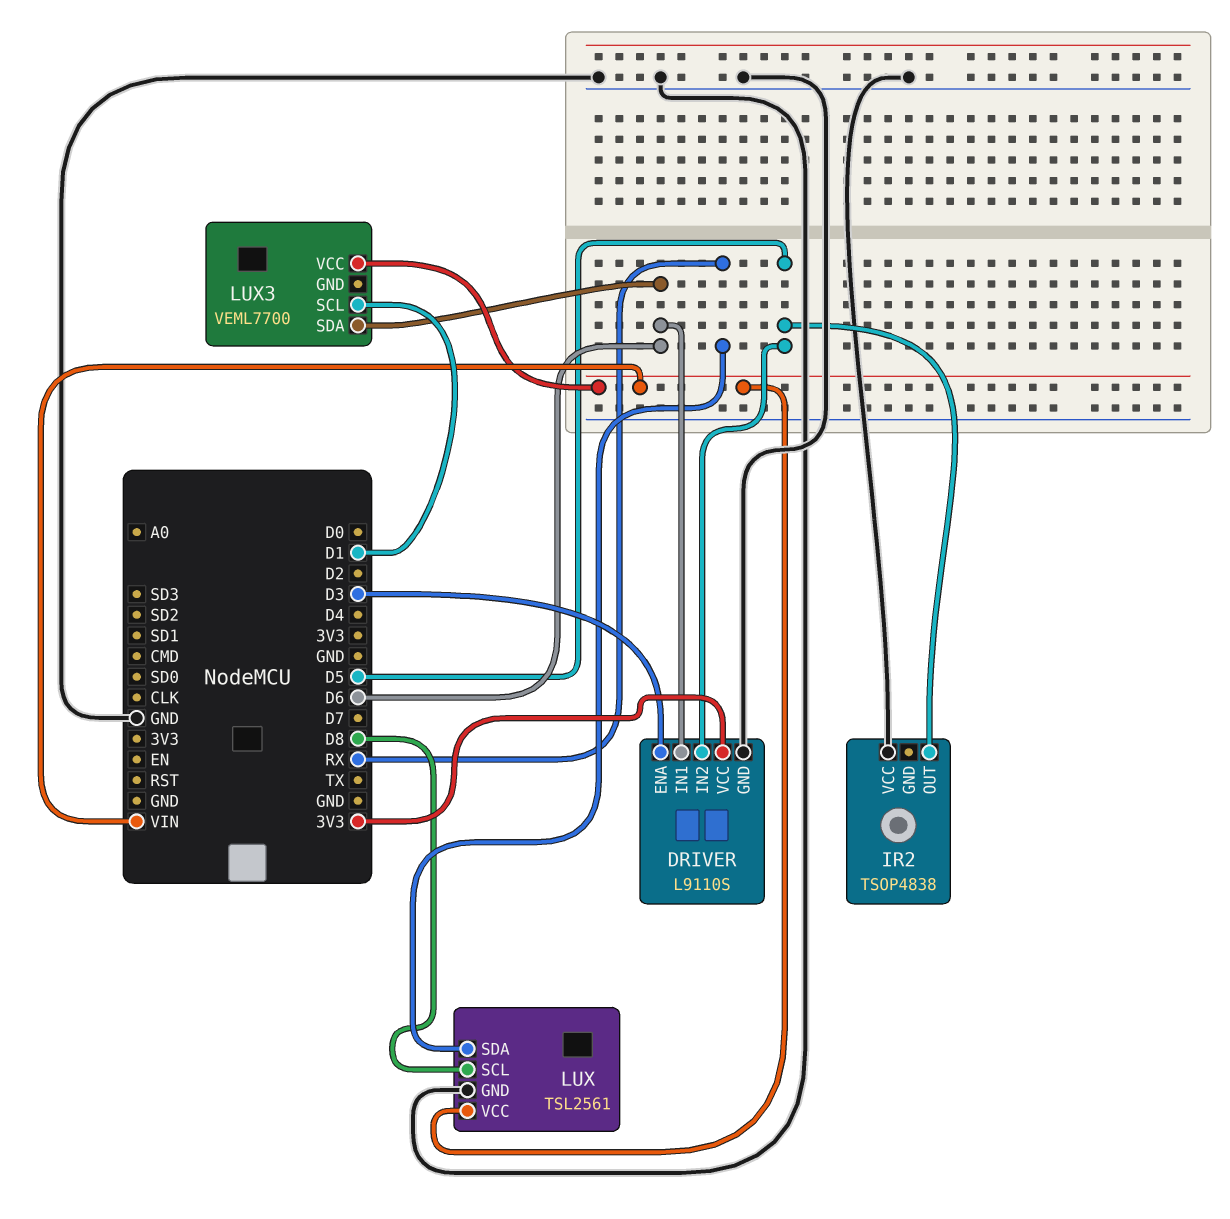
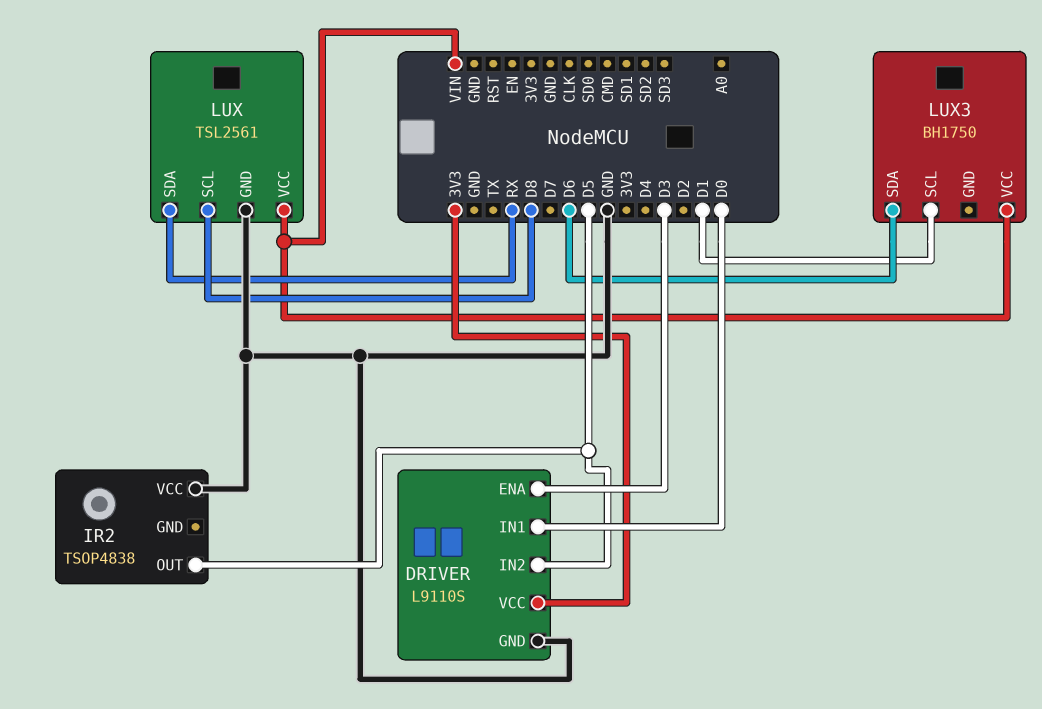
DRIVER pin IN1: D6 -> D0
LUX3: VEML7700 -> BH1750

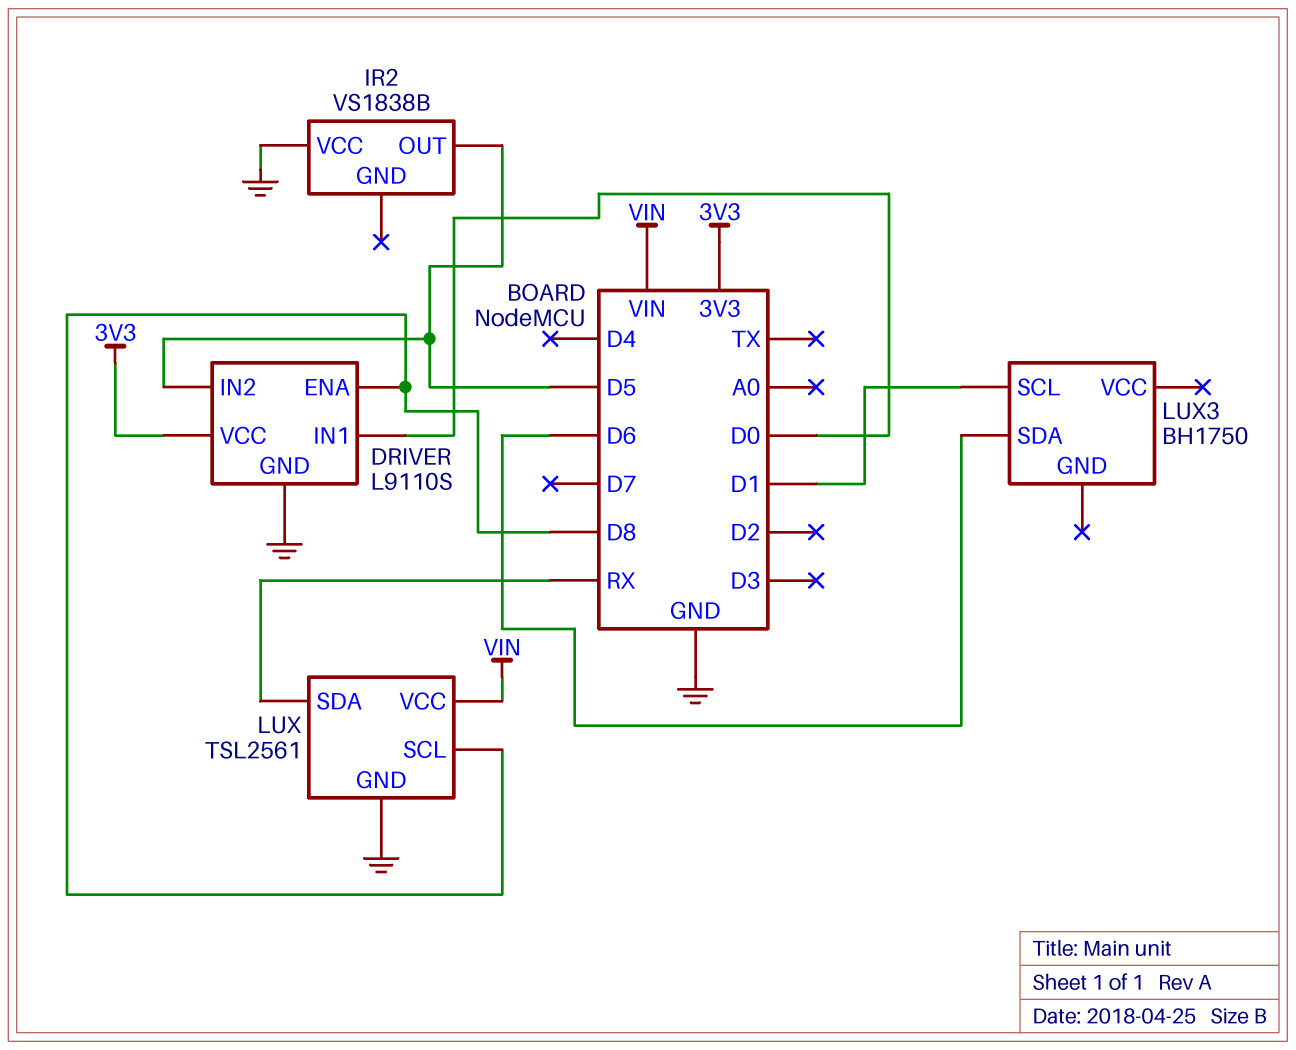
DRIVER pin ENA: D3 -> D8
IR2: TSOP4838 -> VS1838B
LUX3 pin VCC: VIN -> none

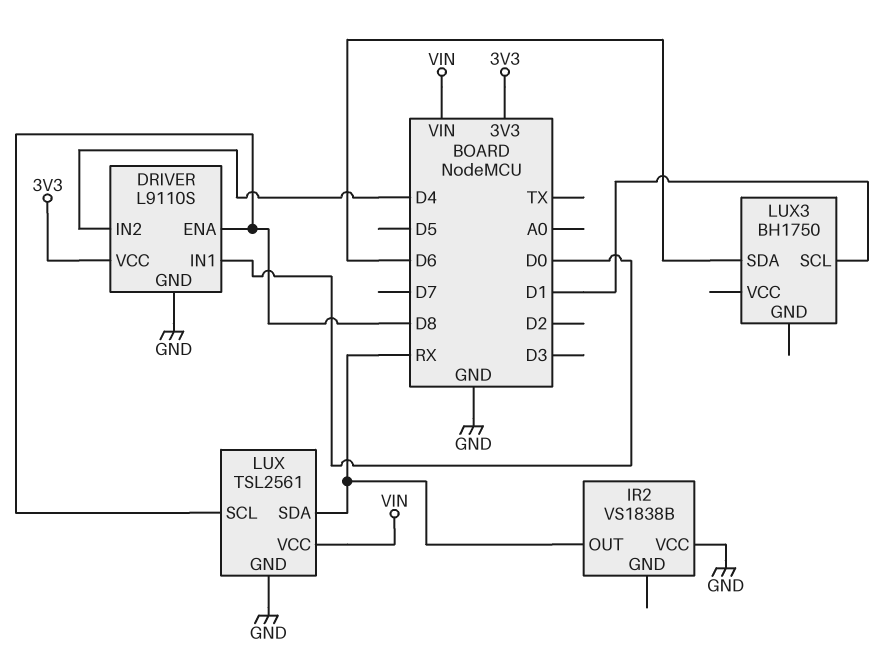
DRIVER pin IN2: D5 -> D4
IR2 pin OUT: D5 -> RX

